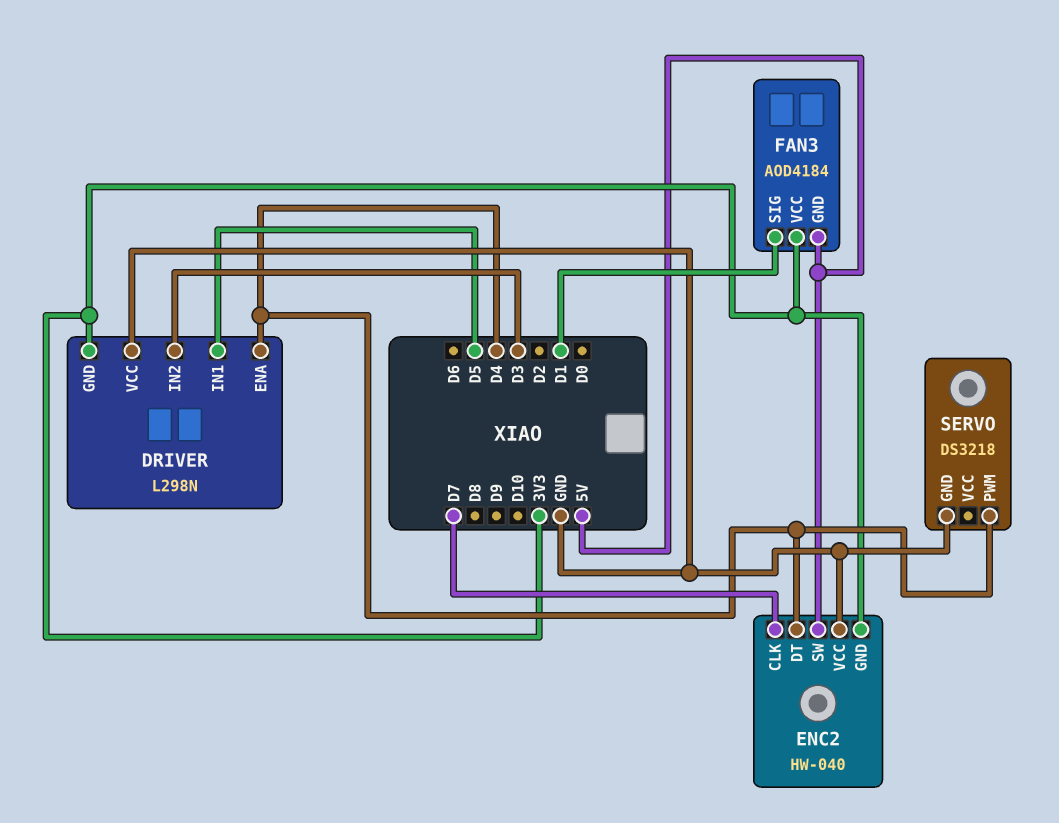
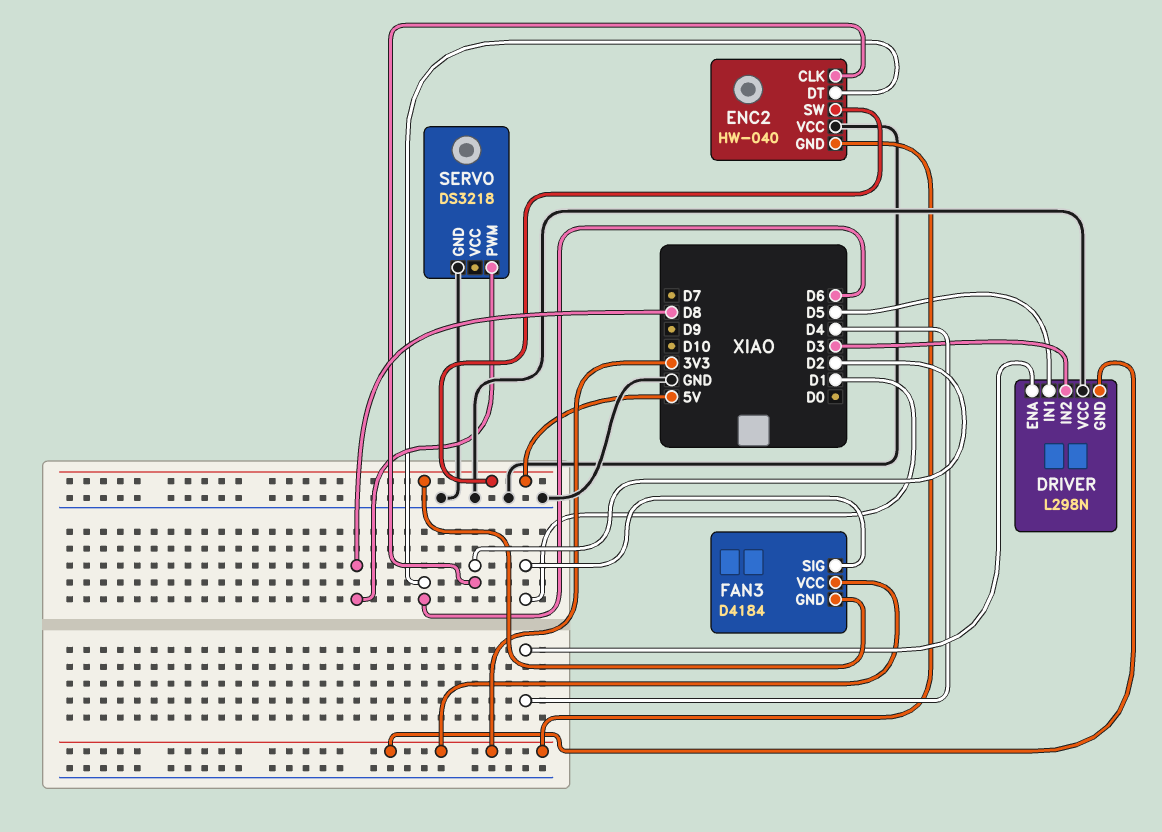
ENC2 pin CLK: D7 -> D2
ENC2 pin DT: D4 -> D6
FAN3: AOD4184 -> D4184
SERVO pin PWM: D4 -> D8

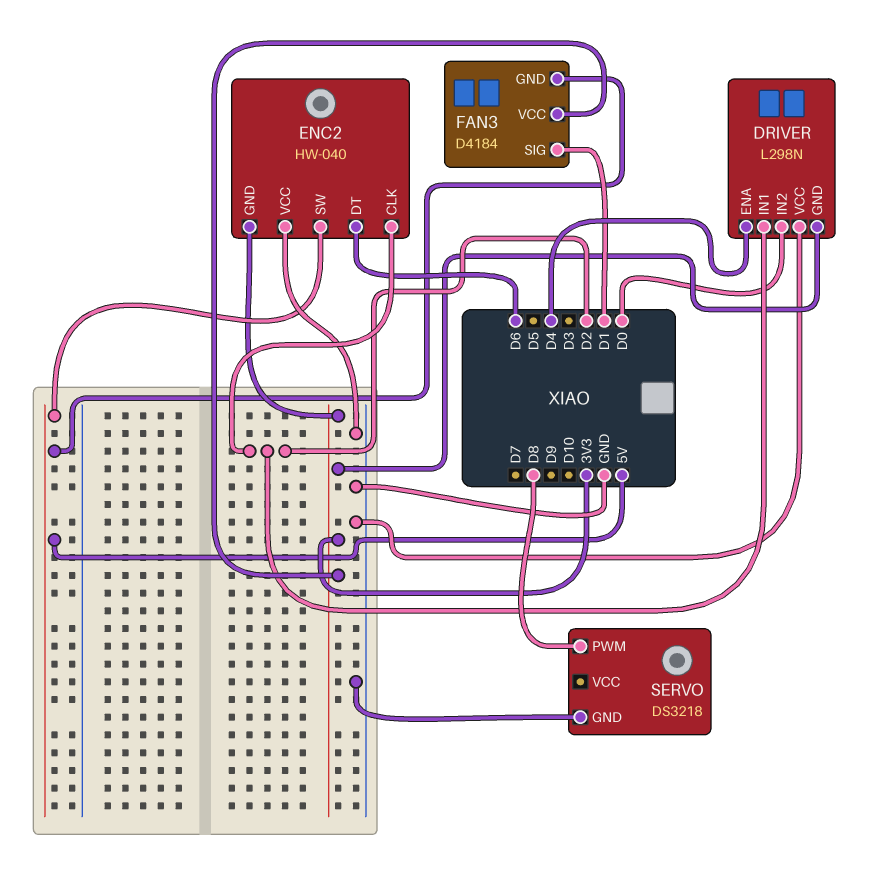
DRIVER pin IN1: D5 -> D2
DRIVER pin IN2: D3 -> D0

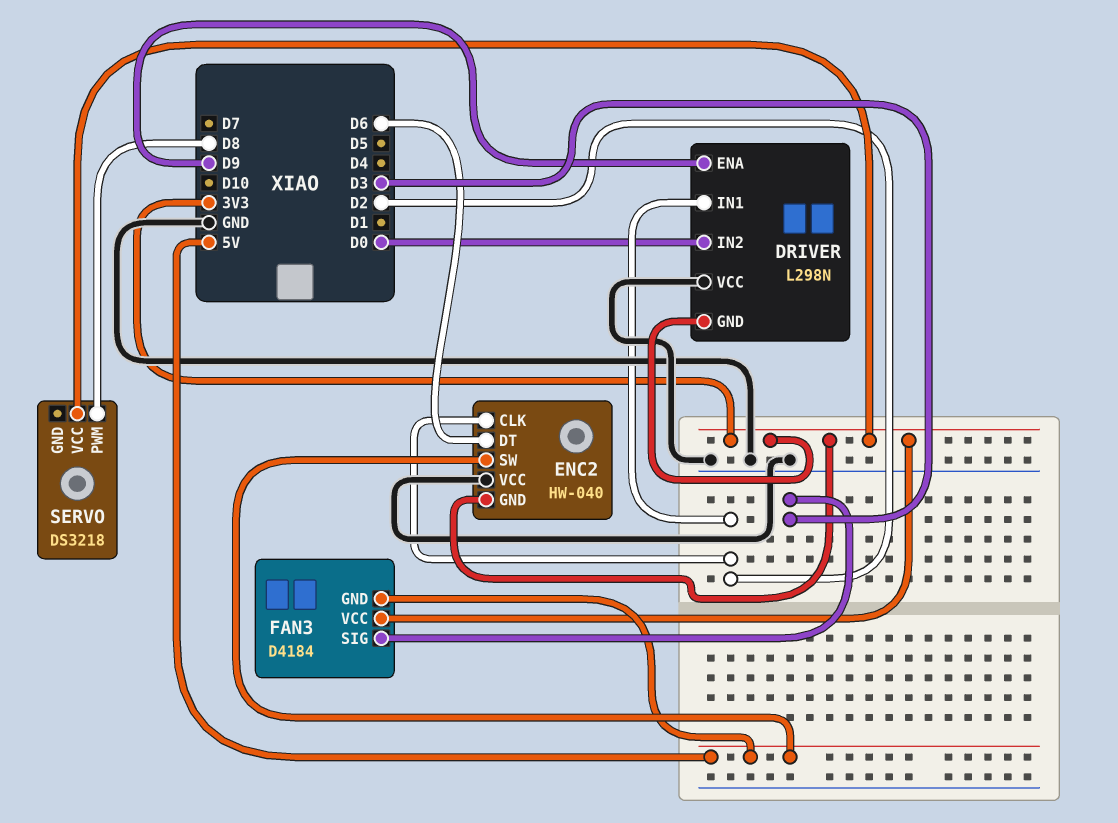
DRIVER pin ENA: D4 -> D9
FAN3 pin SIG: D1 -> D3
SERVO pin GND: GND -> none
SERVO pin VCC: none -> 3V3

